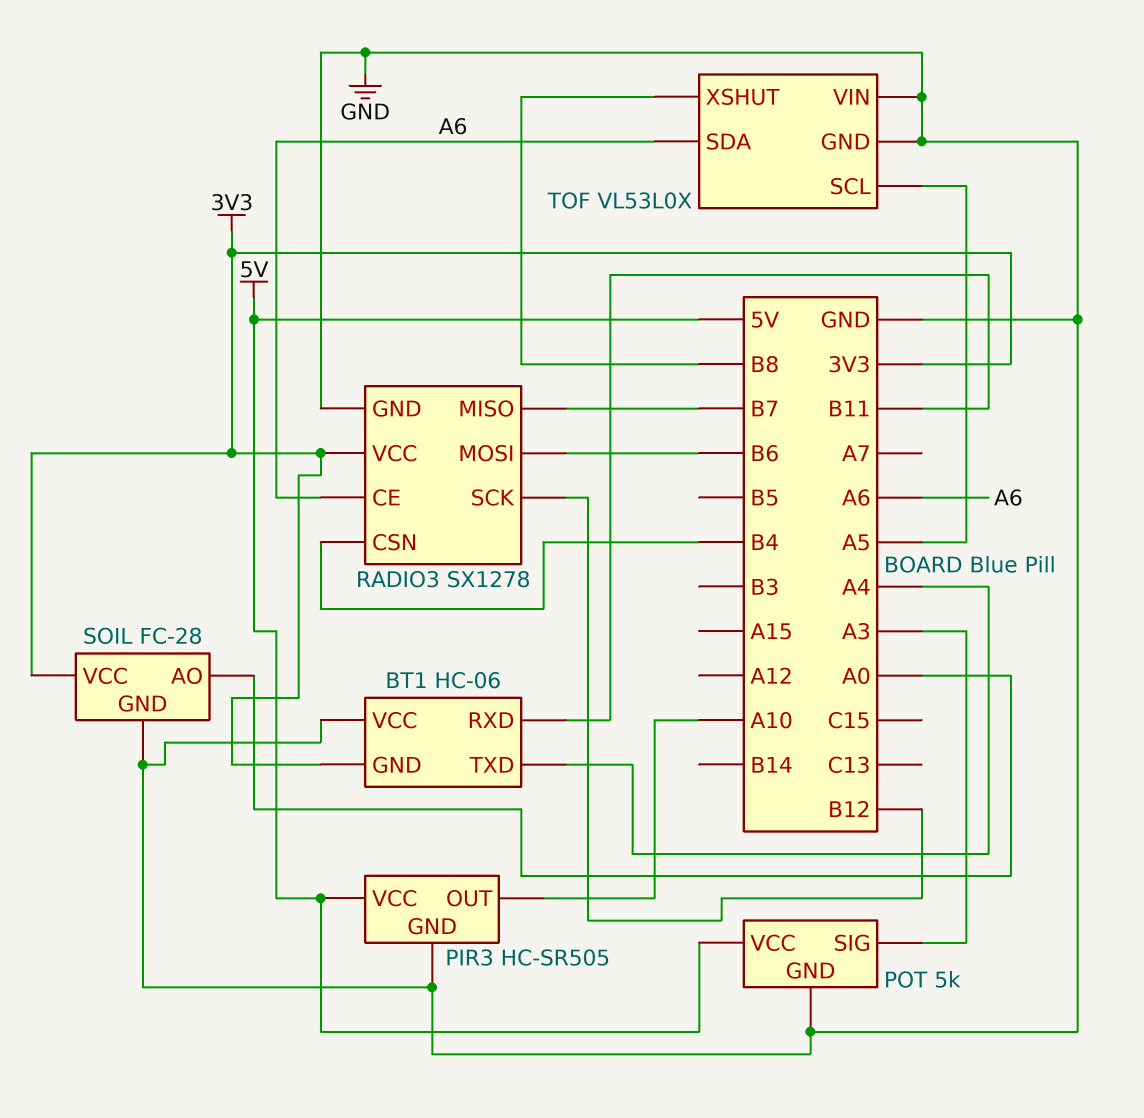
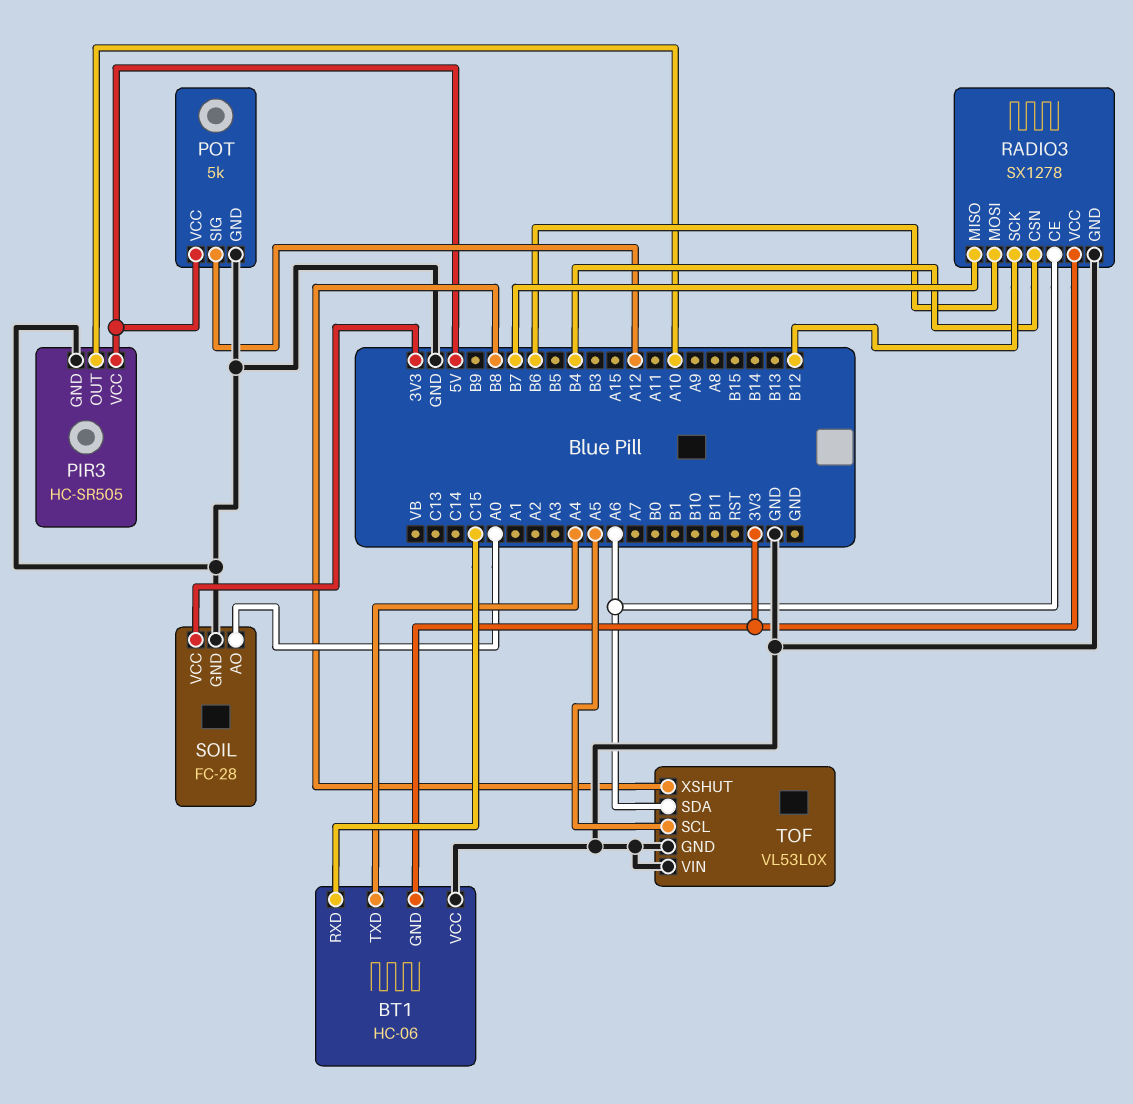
BT1 pin RXD: B11 -> C15
POT pin SIG: A3 -> A12

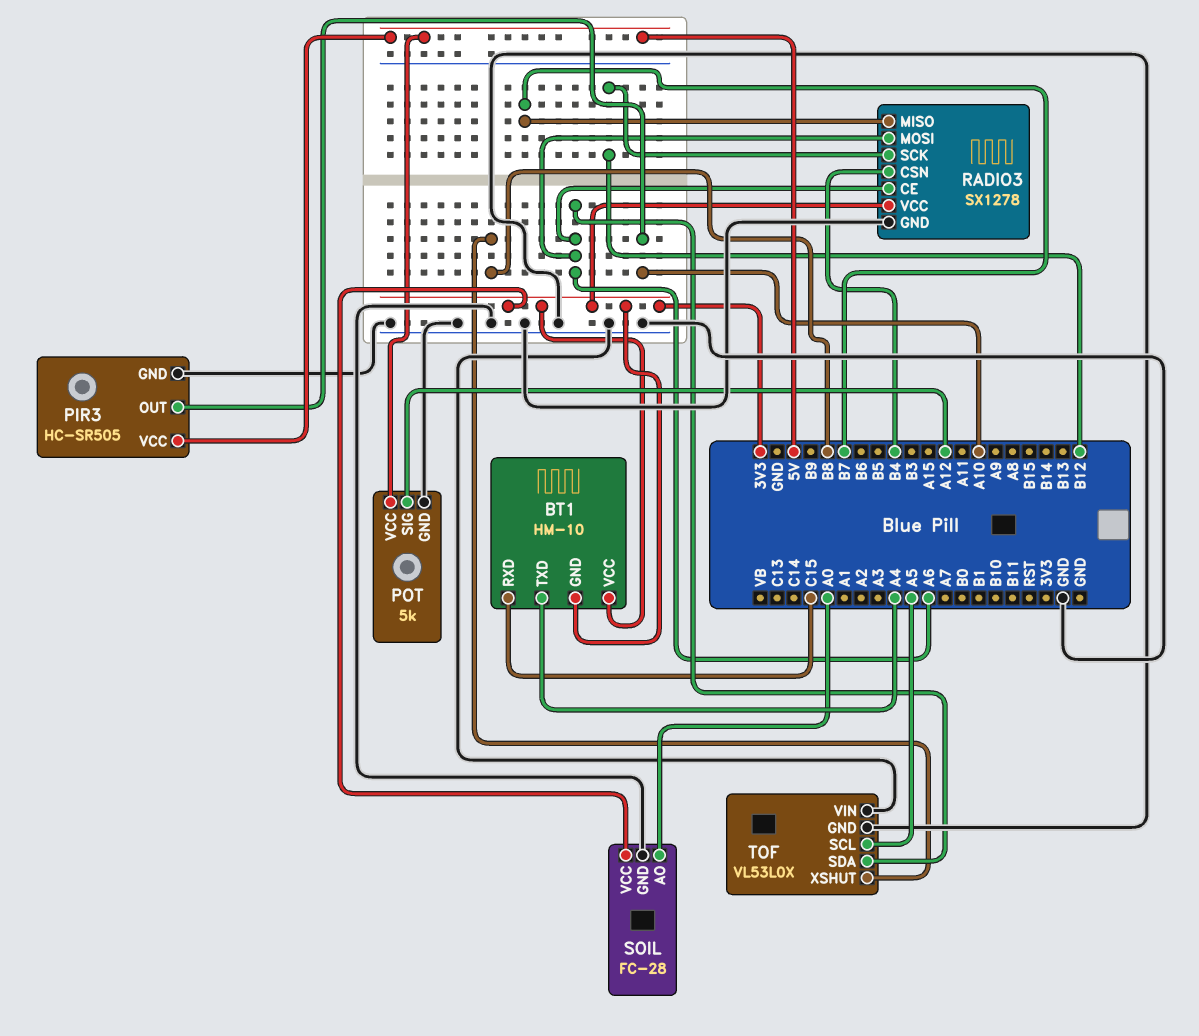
BT1: HC-06 -> HM-10
BT1 pin VCC: GND -> 3V3
RADIO3 pin MOSI: B6 -> A6

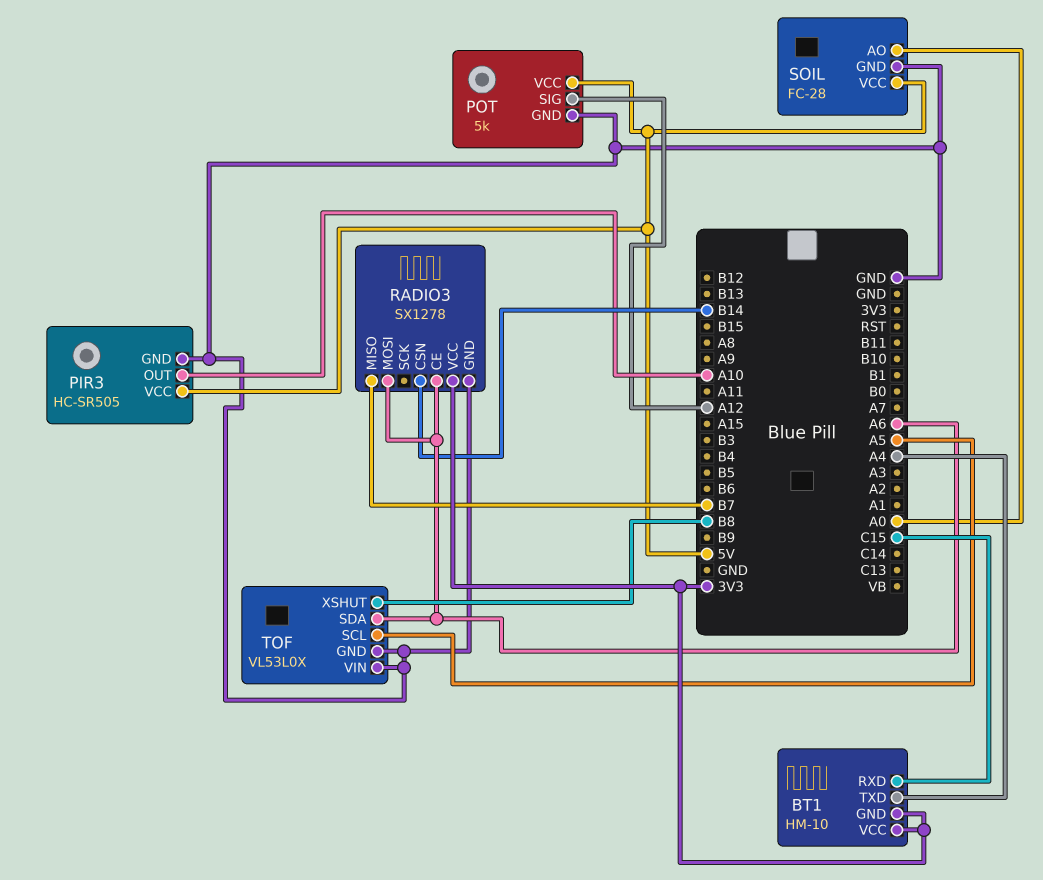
RADIO3 pin CSN: B4 -> B14
RADIO3 pin SCK: B12 -> none
SOIL pin VCC: 3V3 -> 5V

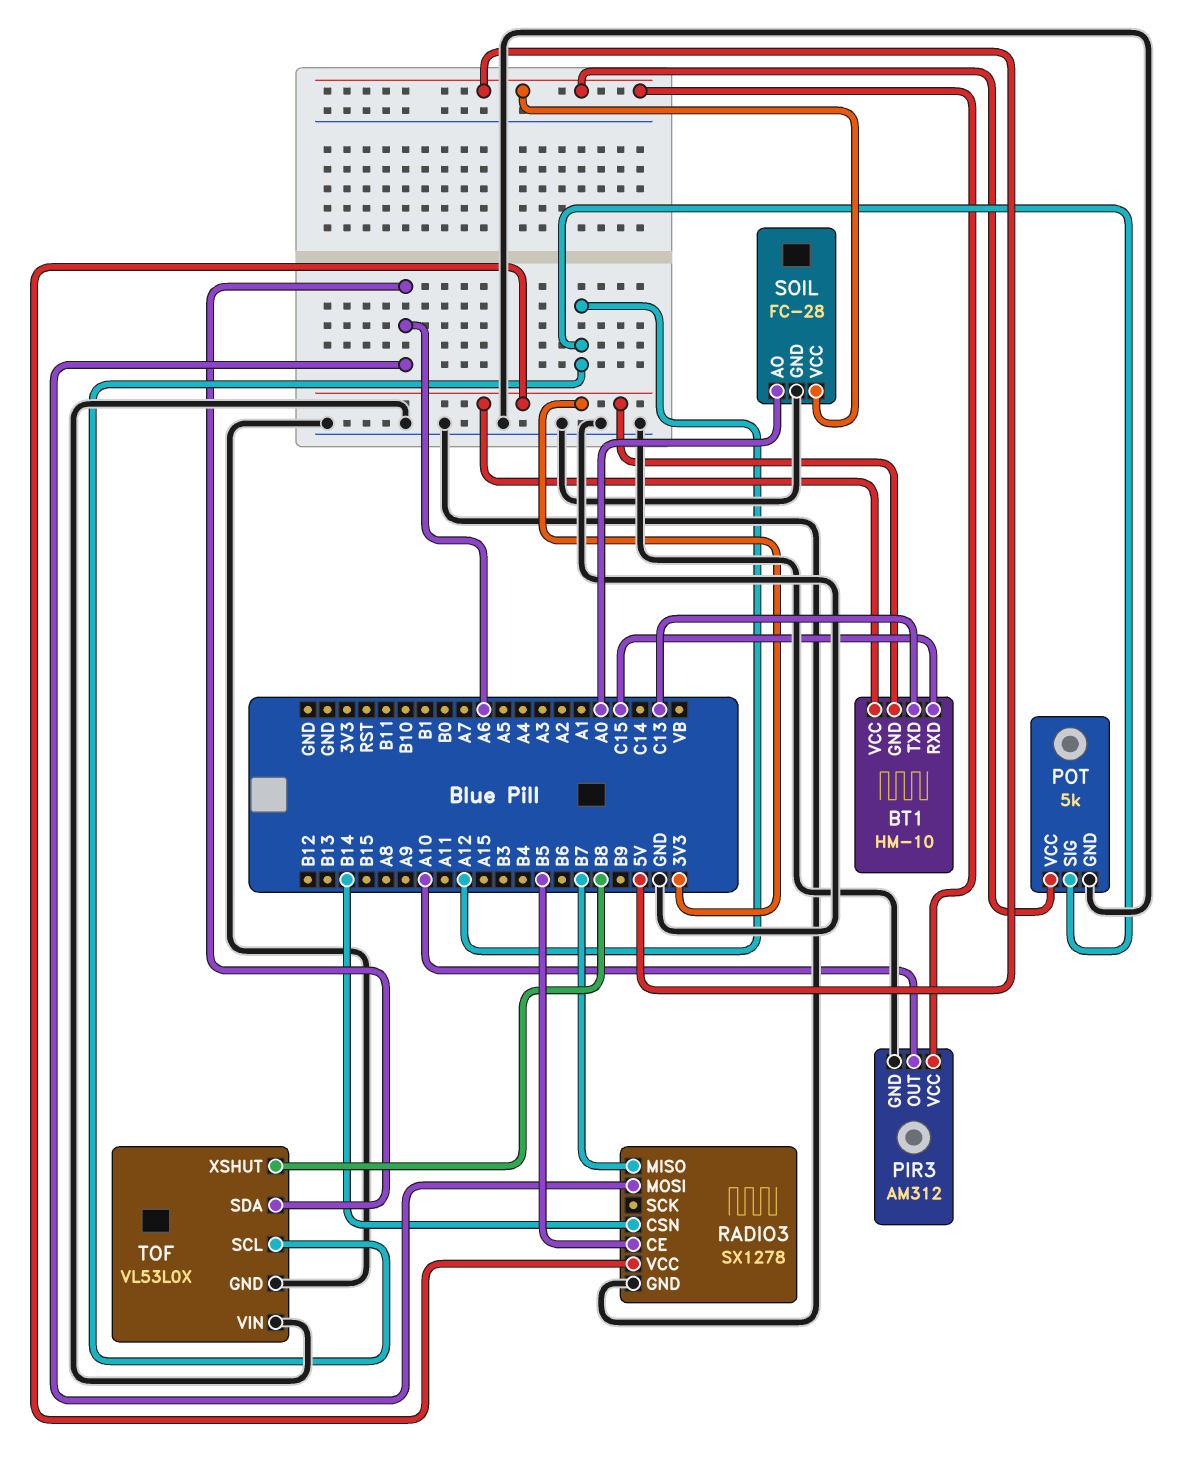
BT1 pin TXD: A4 -> C13
PIR3: HC-SR505 -> AM312
RADIO3 pin CE: A6 -> B5
TOF pin SCL: A5 -> A12

